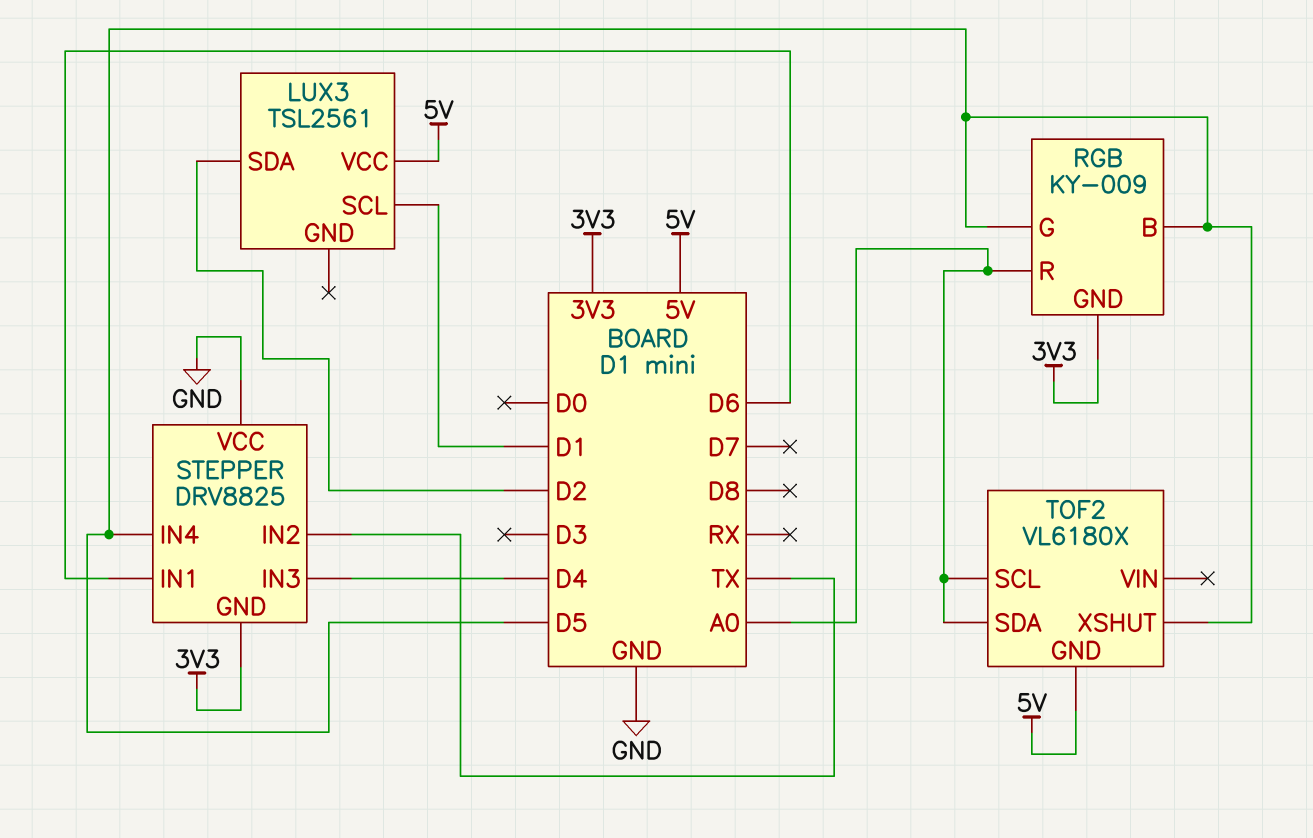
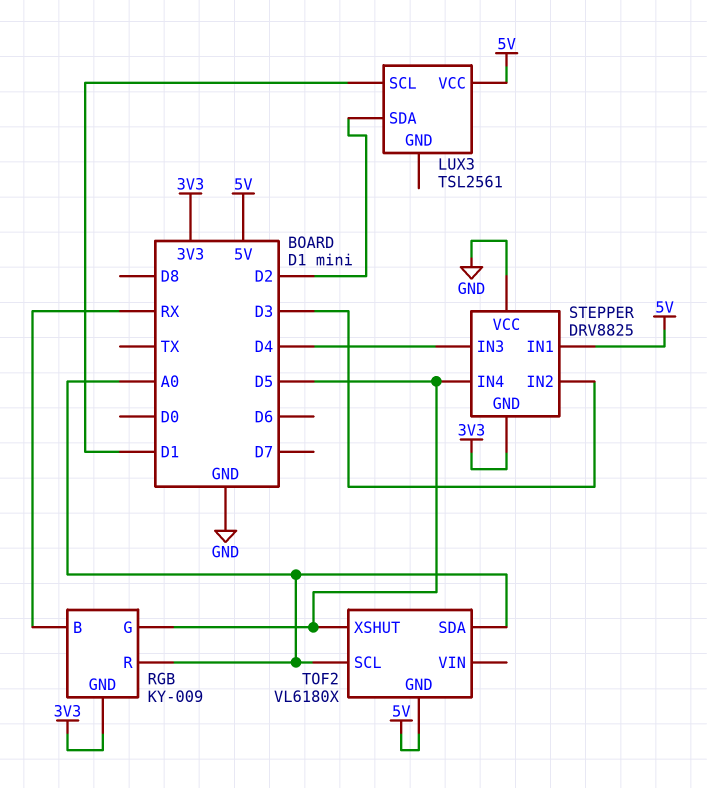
RGB pin B: D5 -> RX
STEPPER pin IN1: D6 -> 5V
STEPPER pin IN2: TX -> D3

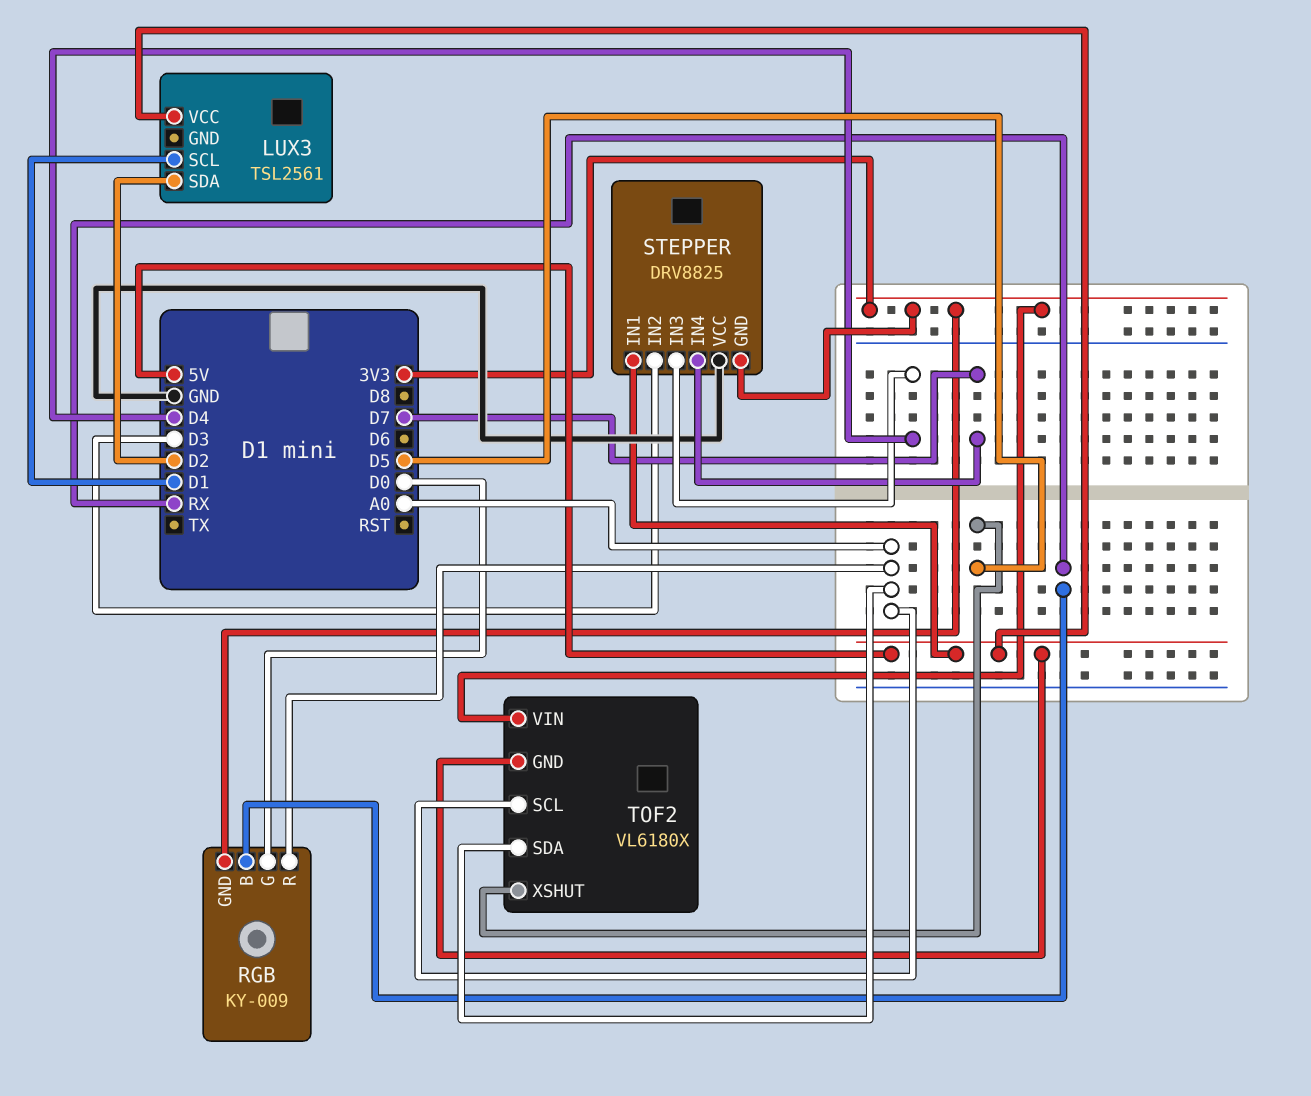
RGB pin G: D5 -> D0
STEPPER pin IN4: D5 -> D7
TOF2 pin VIN: none -> 3V3

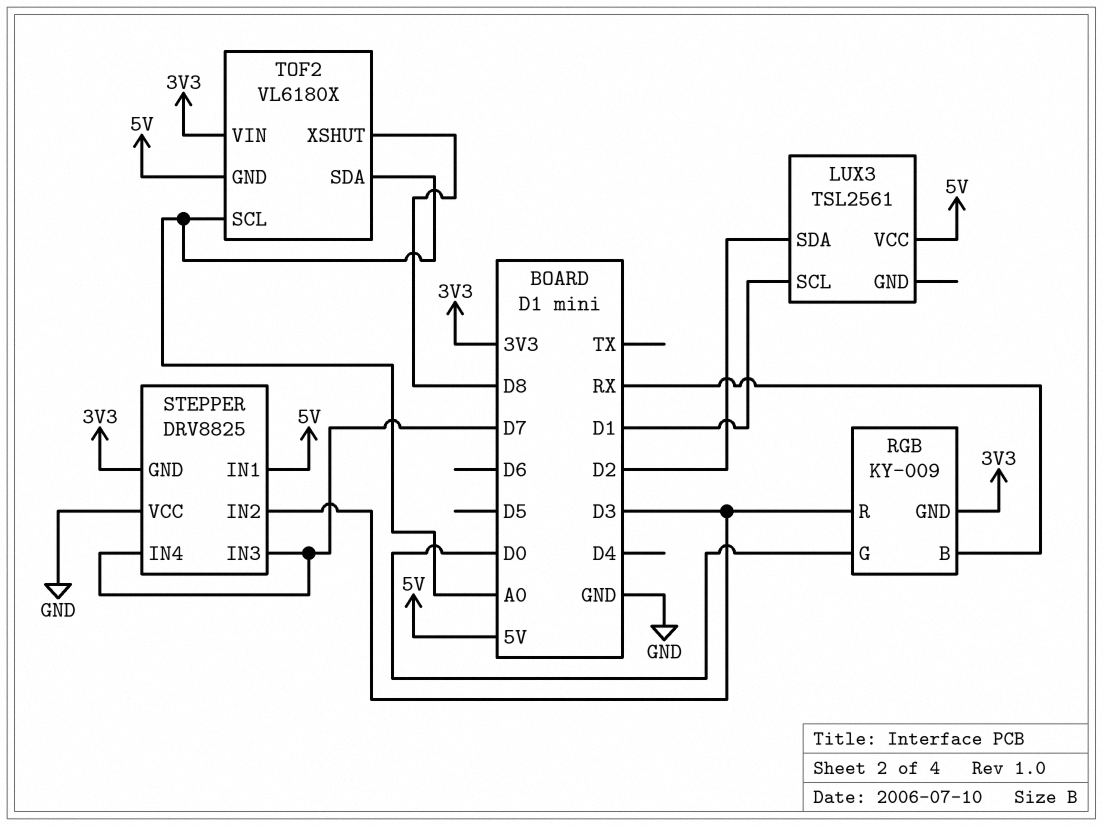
RGB pin R: A0 -> D3
STEPPER pin IN3: D4 -> D7
TOF2 pin XSHUT: D5 -> D8

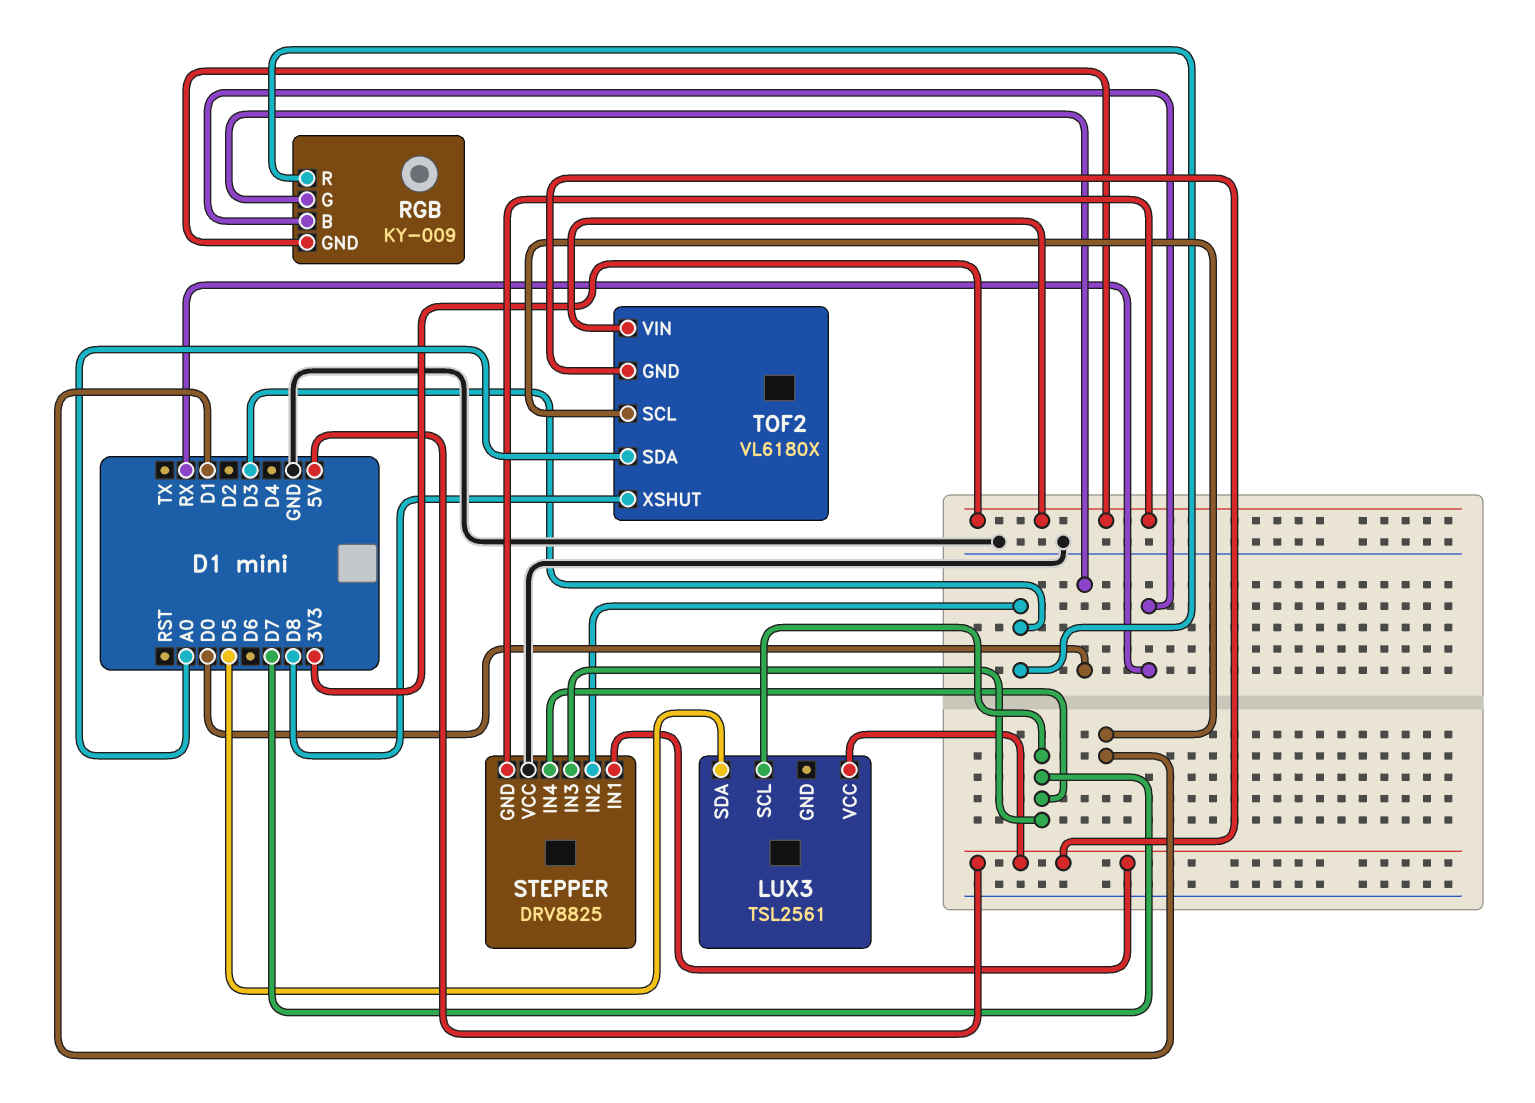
LUX3 pin SCL: D1 -> D7
LUX3 pin SDA: D2 -> D5
TOF2 pin SCL: A0 -> D1

